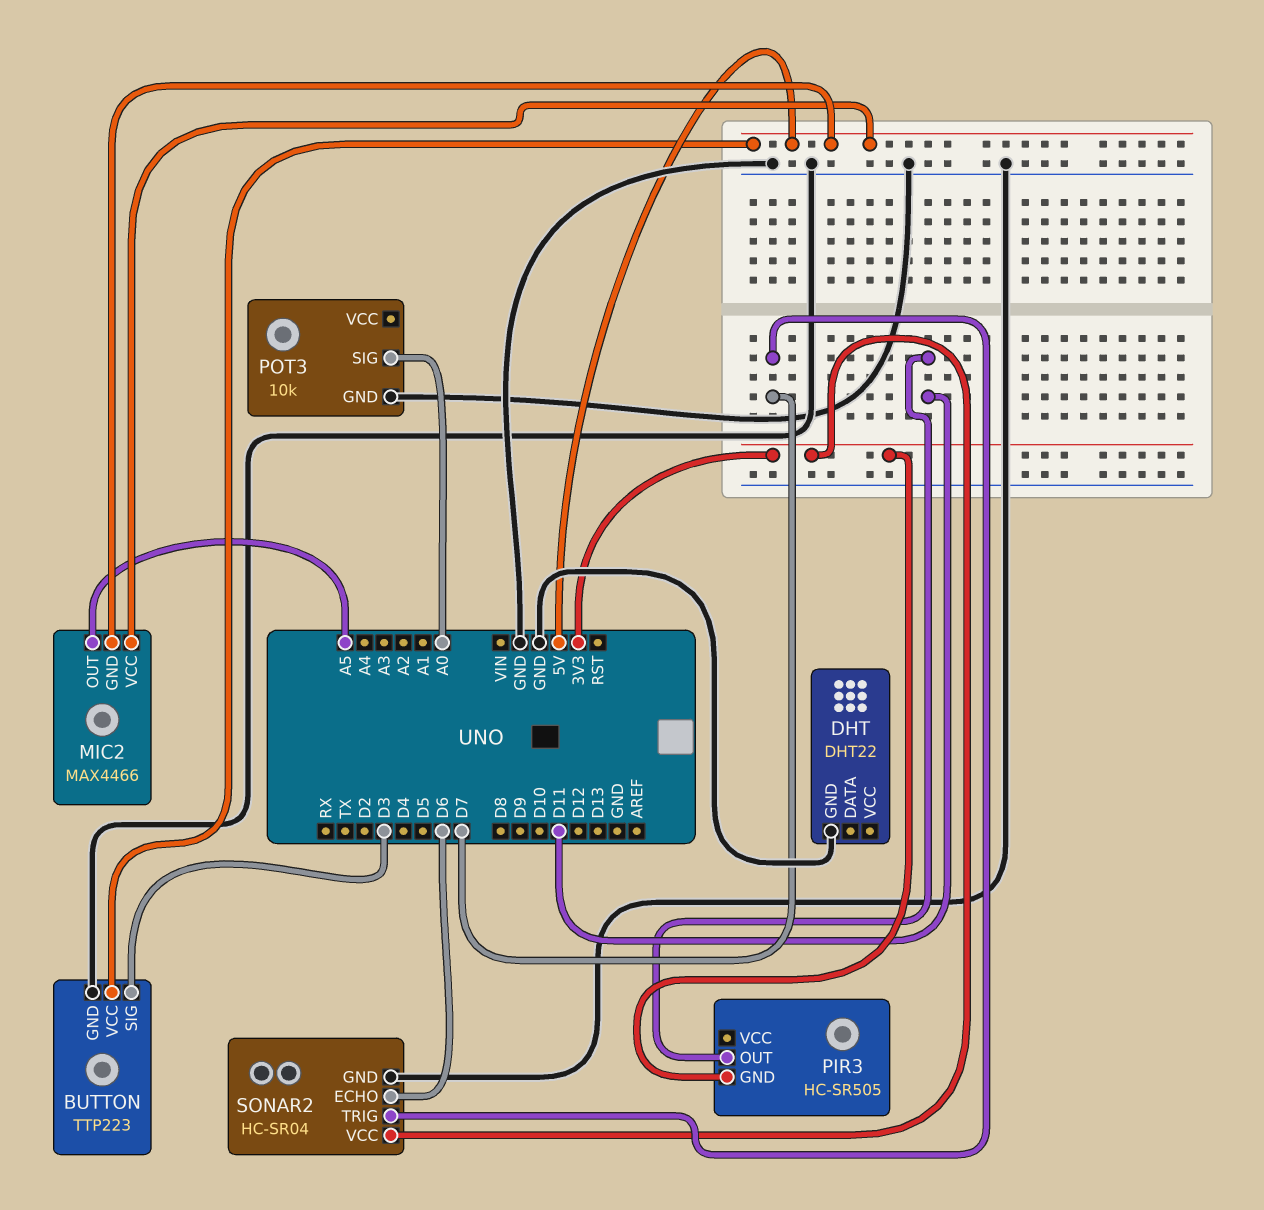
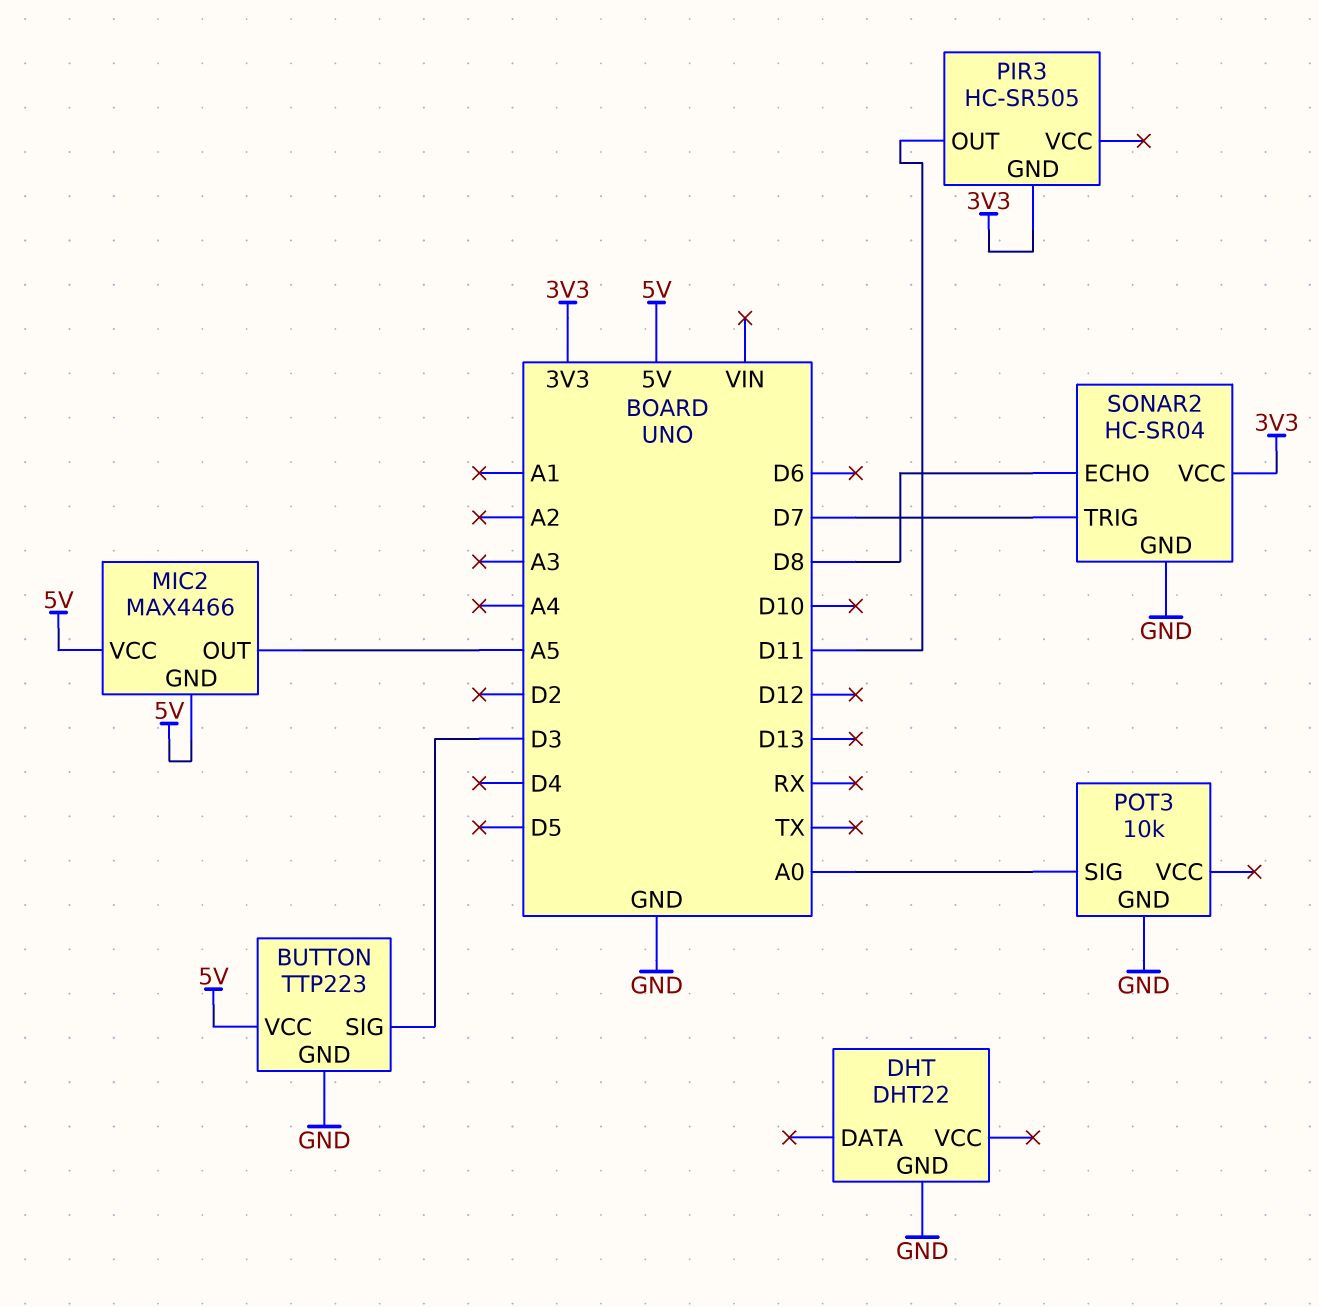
SONAR2 pin ECHO: D6 -> D8

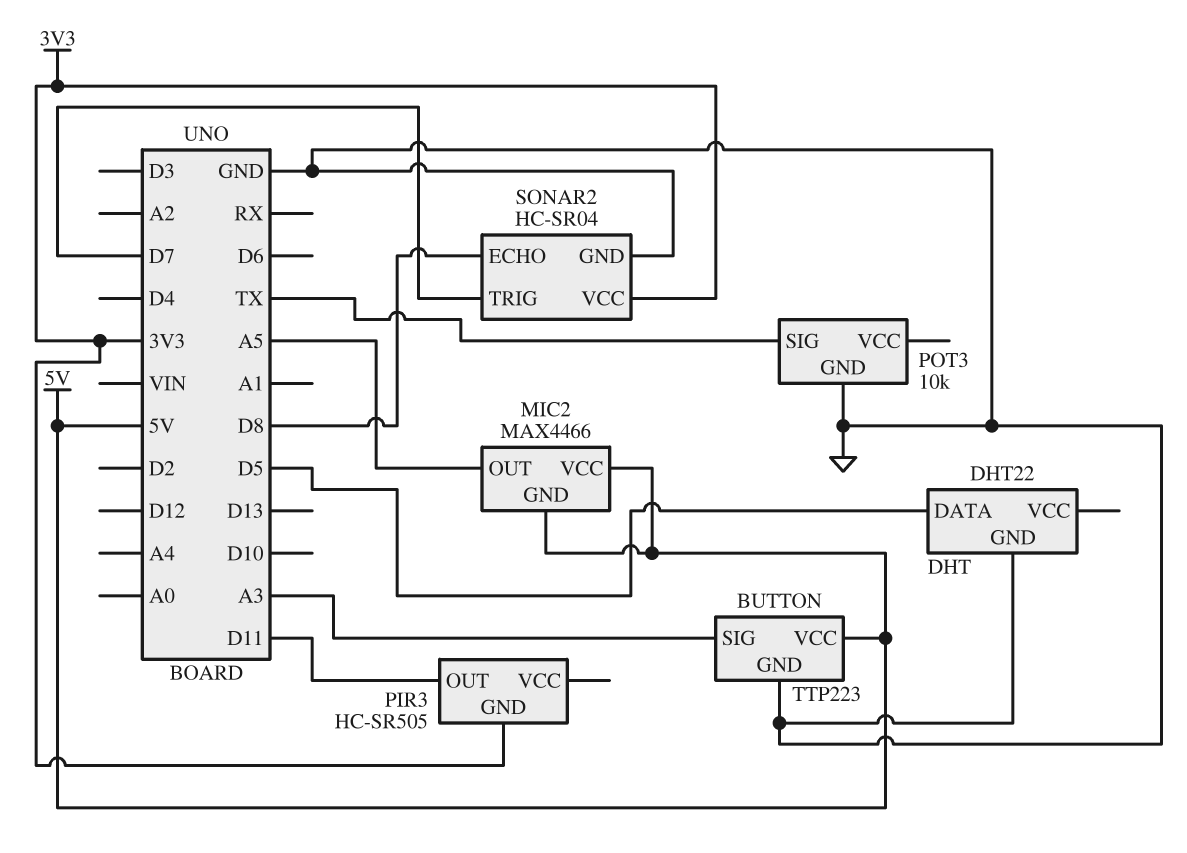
BUTTON pin SIG: D3 -> A3
DHT pin DATA: none -> D5
POT3 pin SIG: A0 -> TX

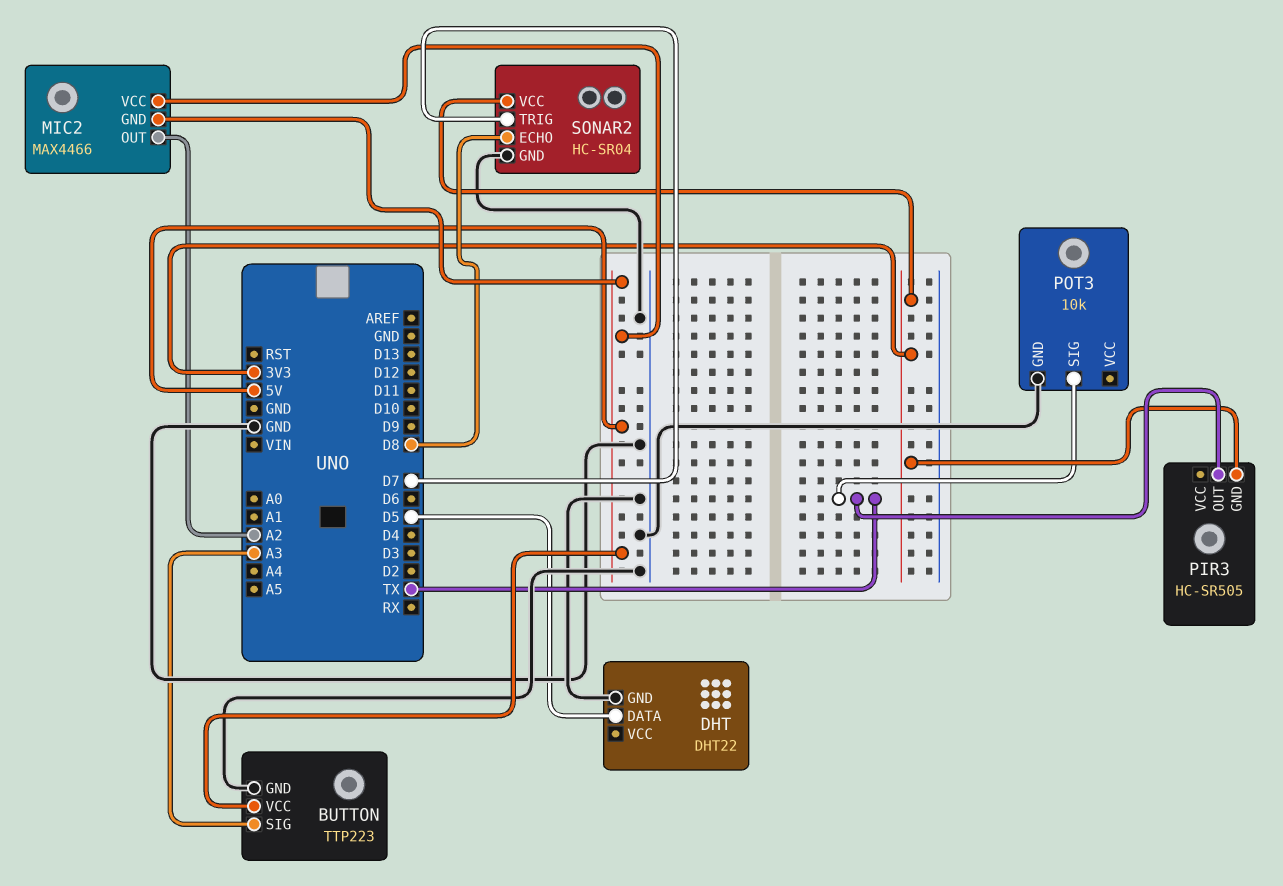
MIC2 pin OUT: A5 -> A2
PIR3 pin OUT: D11 -> TX

